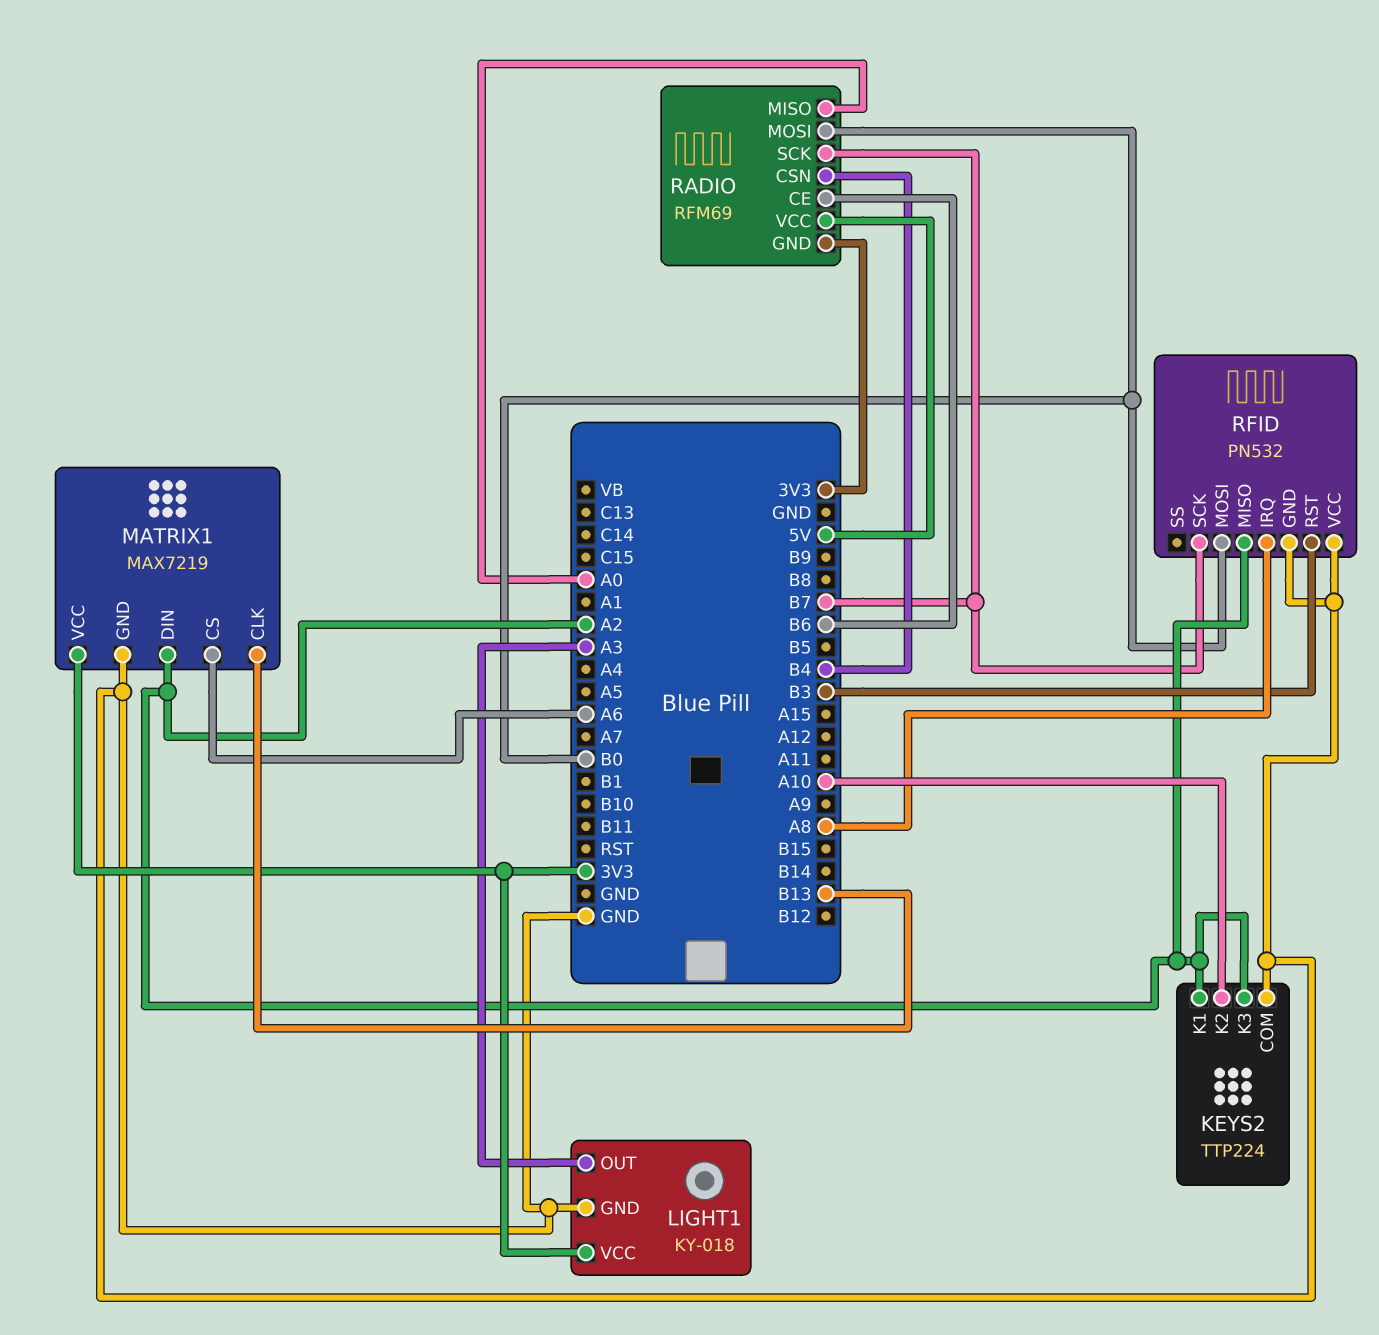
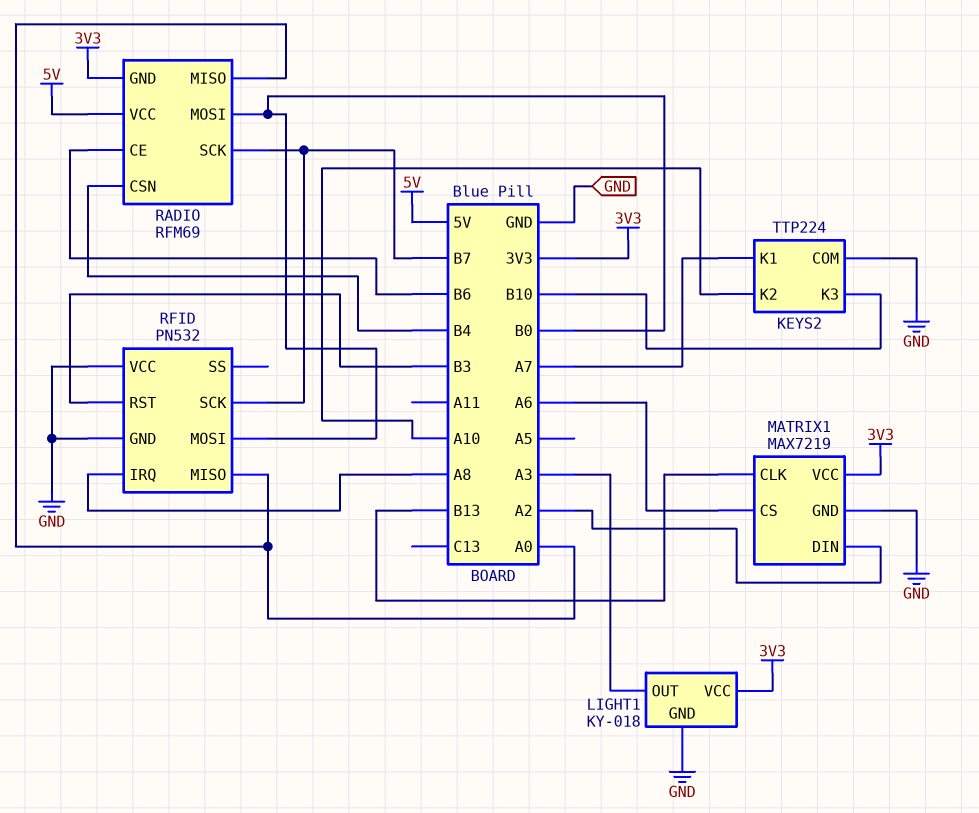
KEYS2 pin K1: A2 -> A7
KEYS2 pin K3: A2 -> B10
RFID pin MISO: A2 -> A0

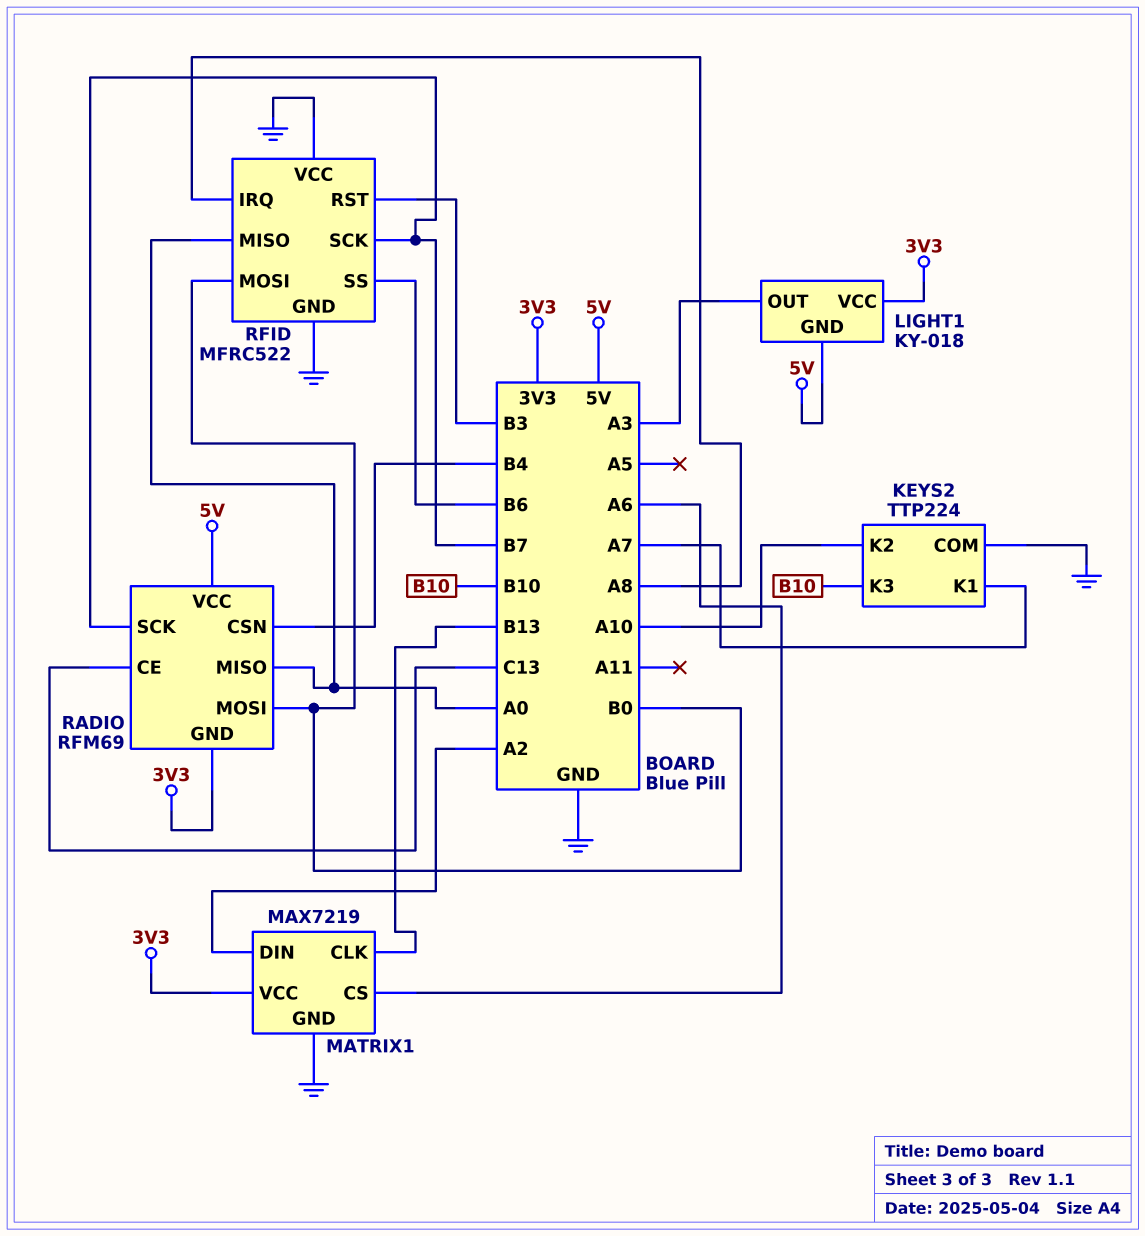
LIGHT1 pin GND: GND -> 5V
RADIO pin CE: B6 -> C13
RFID: PN532 -> MFRC522
RFID pin SS: none -> B6

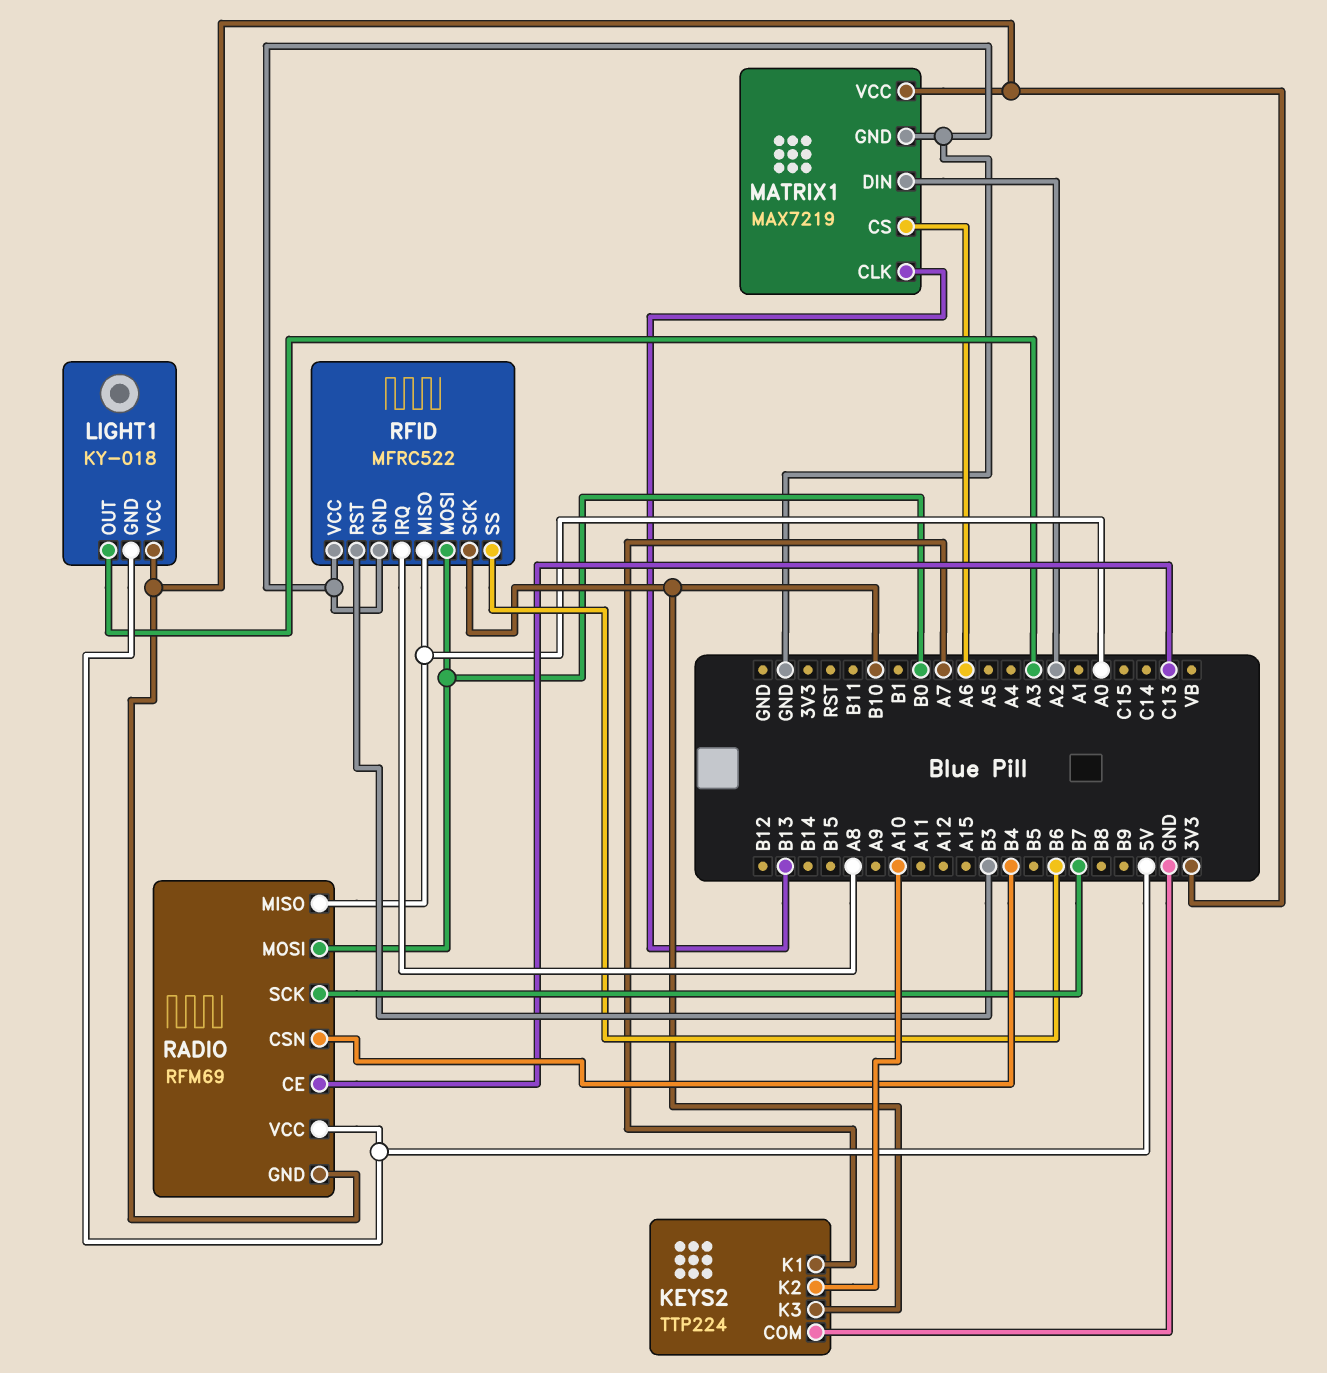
RFID pin SCK: B7 -> B10

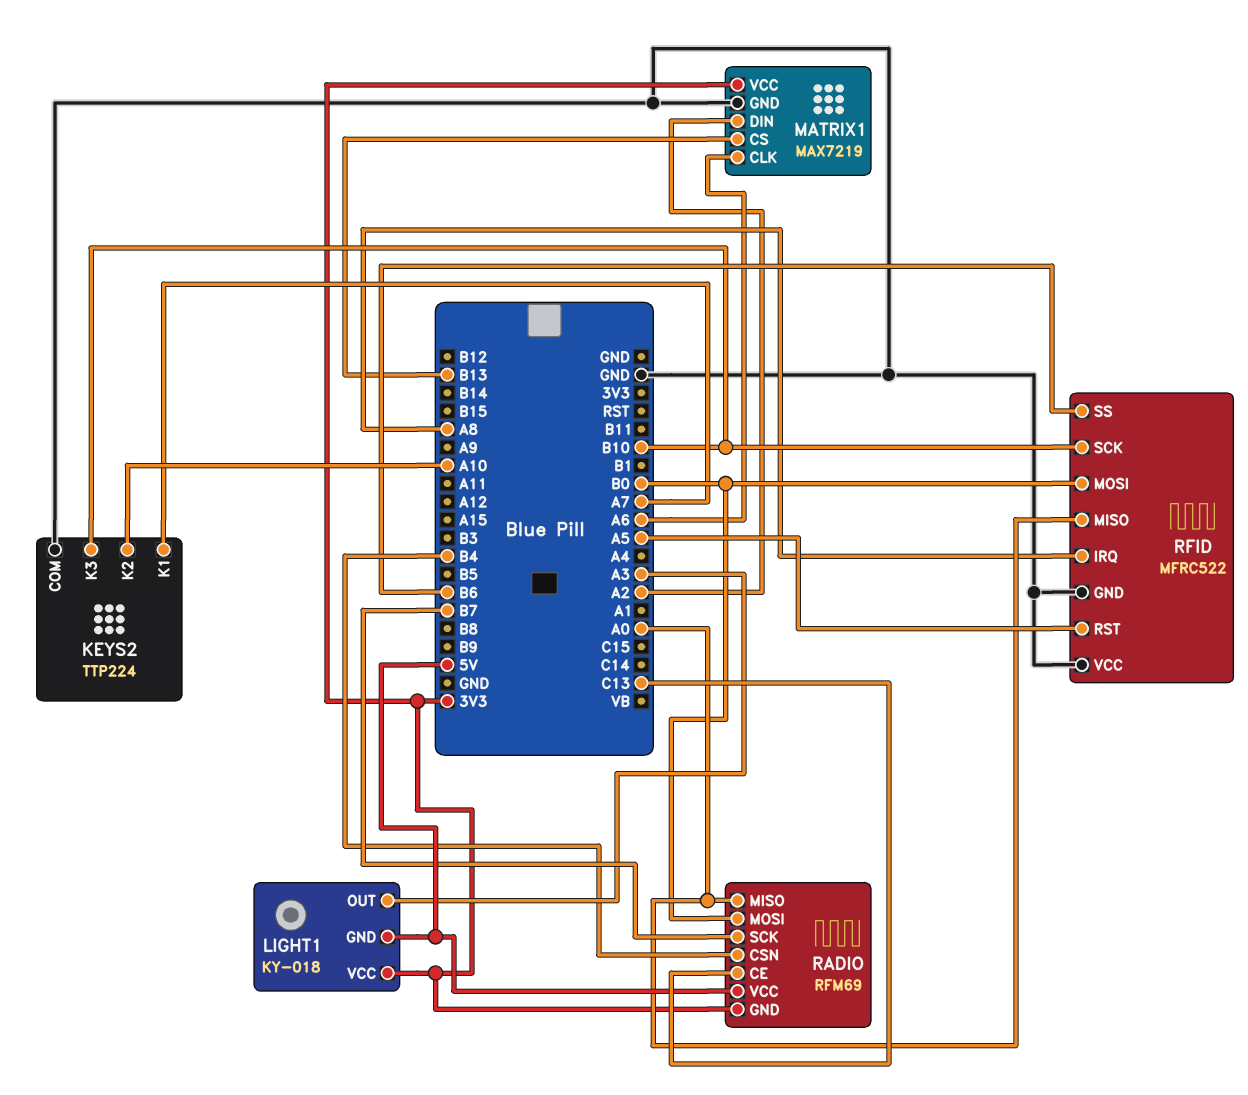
MATRIX1 pin CLK: B13 -> A6
MATRIX1 pin CS: A6 -> B13
RFID pin RST: B3 -> A5

